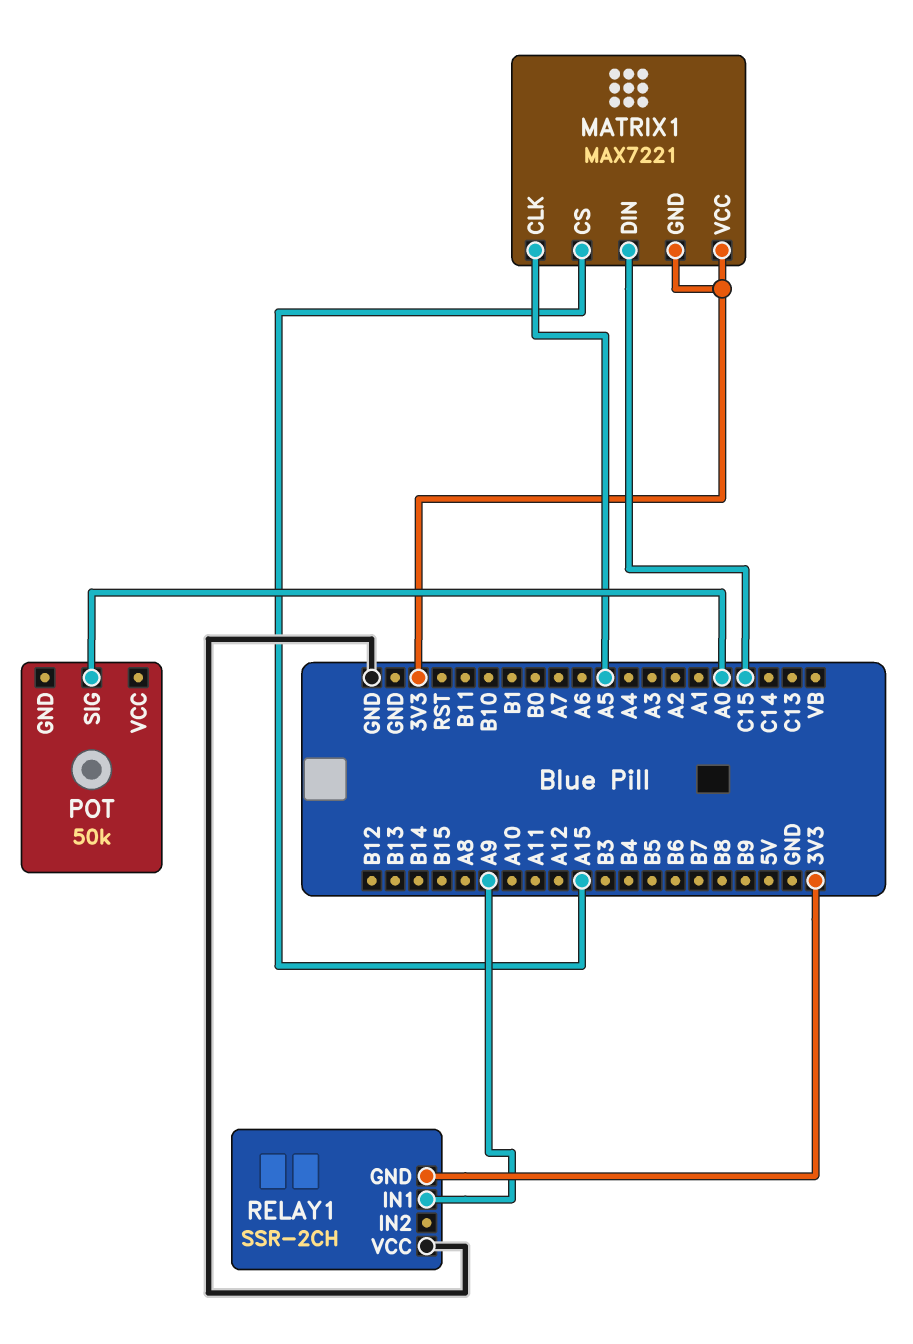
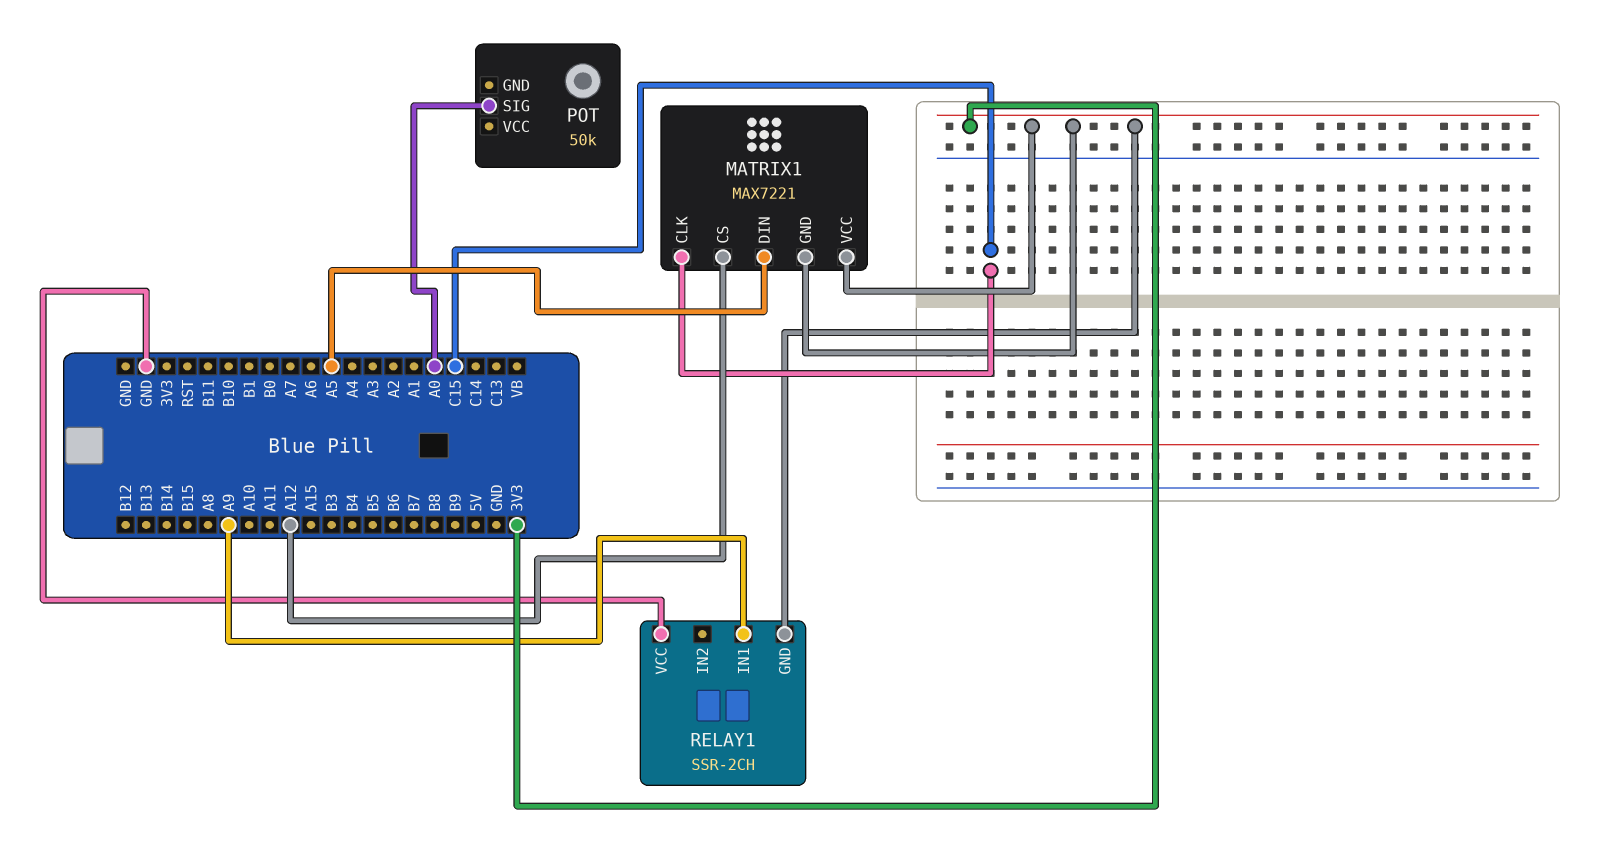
MATRIX1 pin CLK: A5 -> C15
MATRIX1 pin CS: A15 -> A12
MATRIX1 pin DIN: C15 -> A5

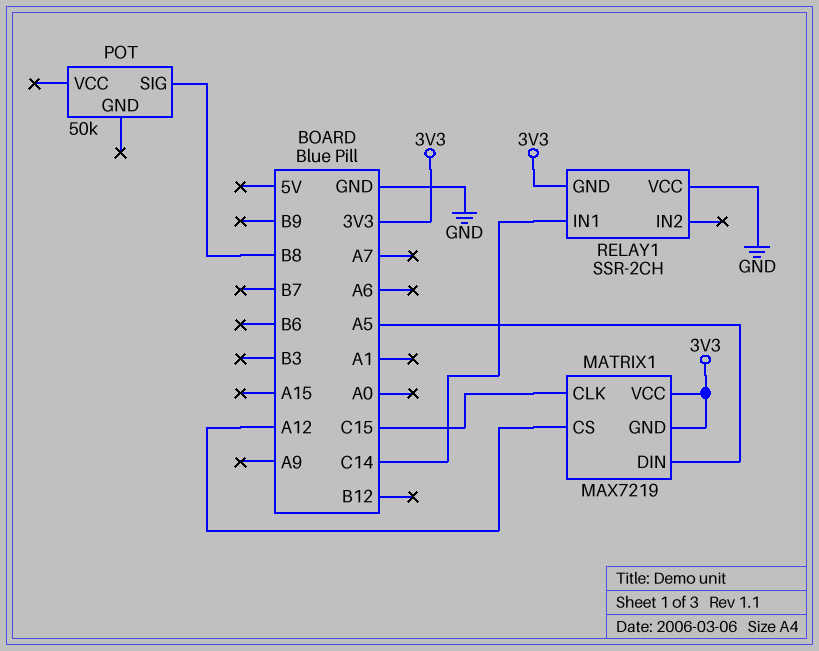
MATRIX1: MAX7221 -> MAX7219
POT pin SIG: A0 -> B8
RELAY1 pin IN1: A9 -> C14

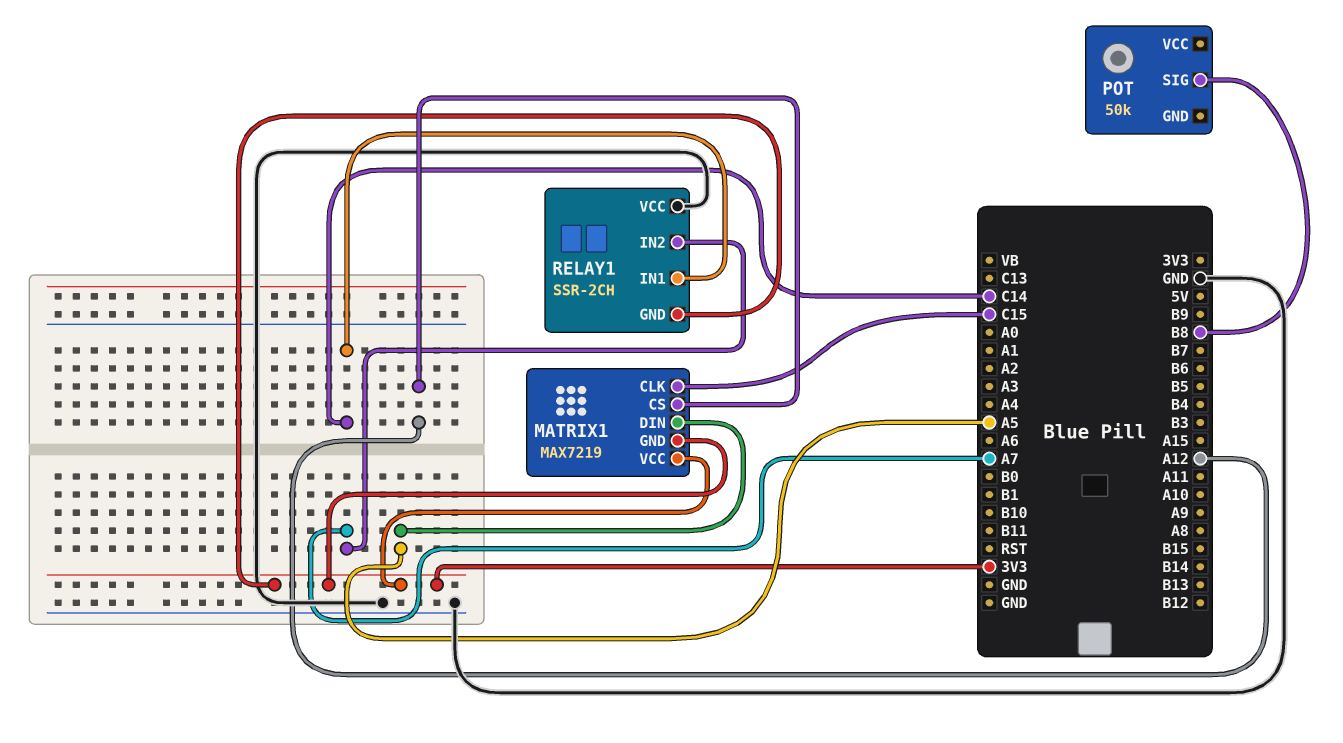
RELAY1 pin IN2: none -> A7

